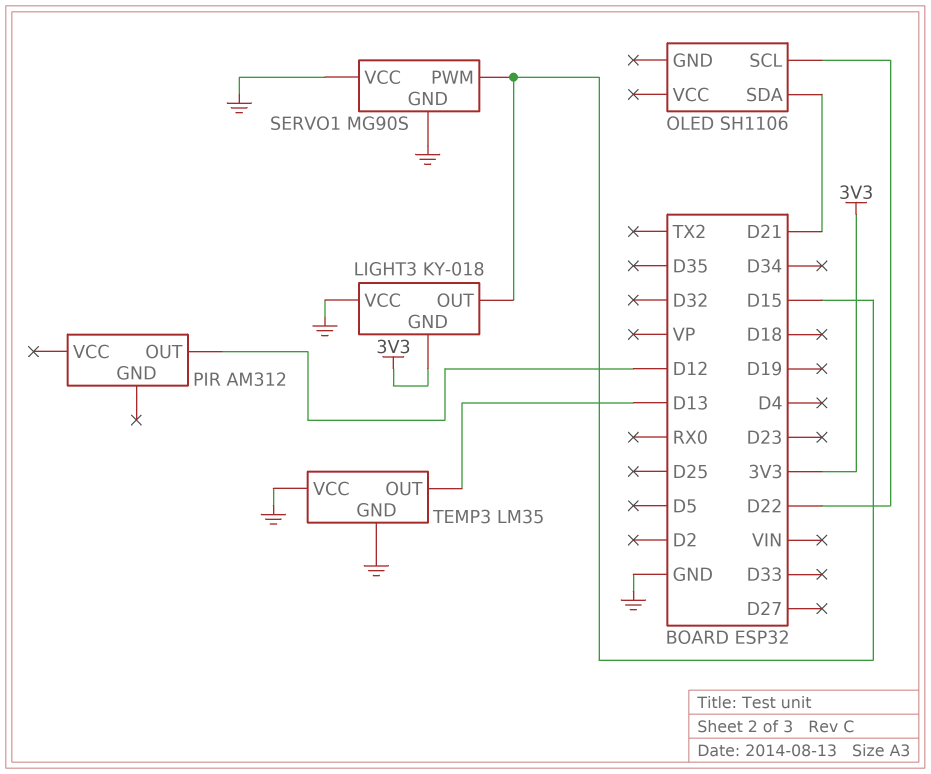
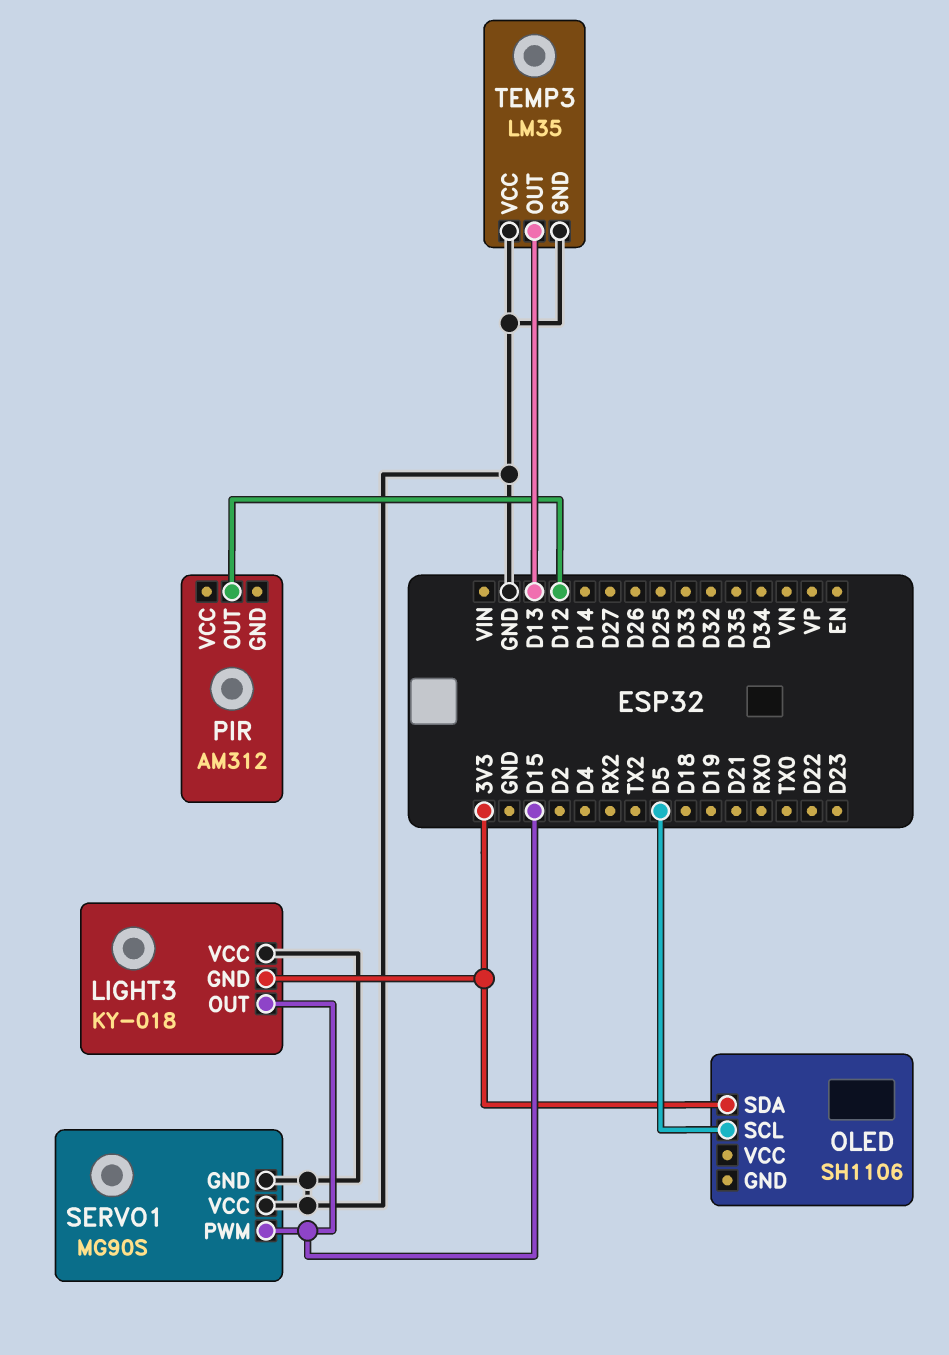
OLED pin SCL: D22 -> D5
OLED pin SDA: D21 -> 3V3

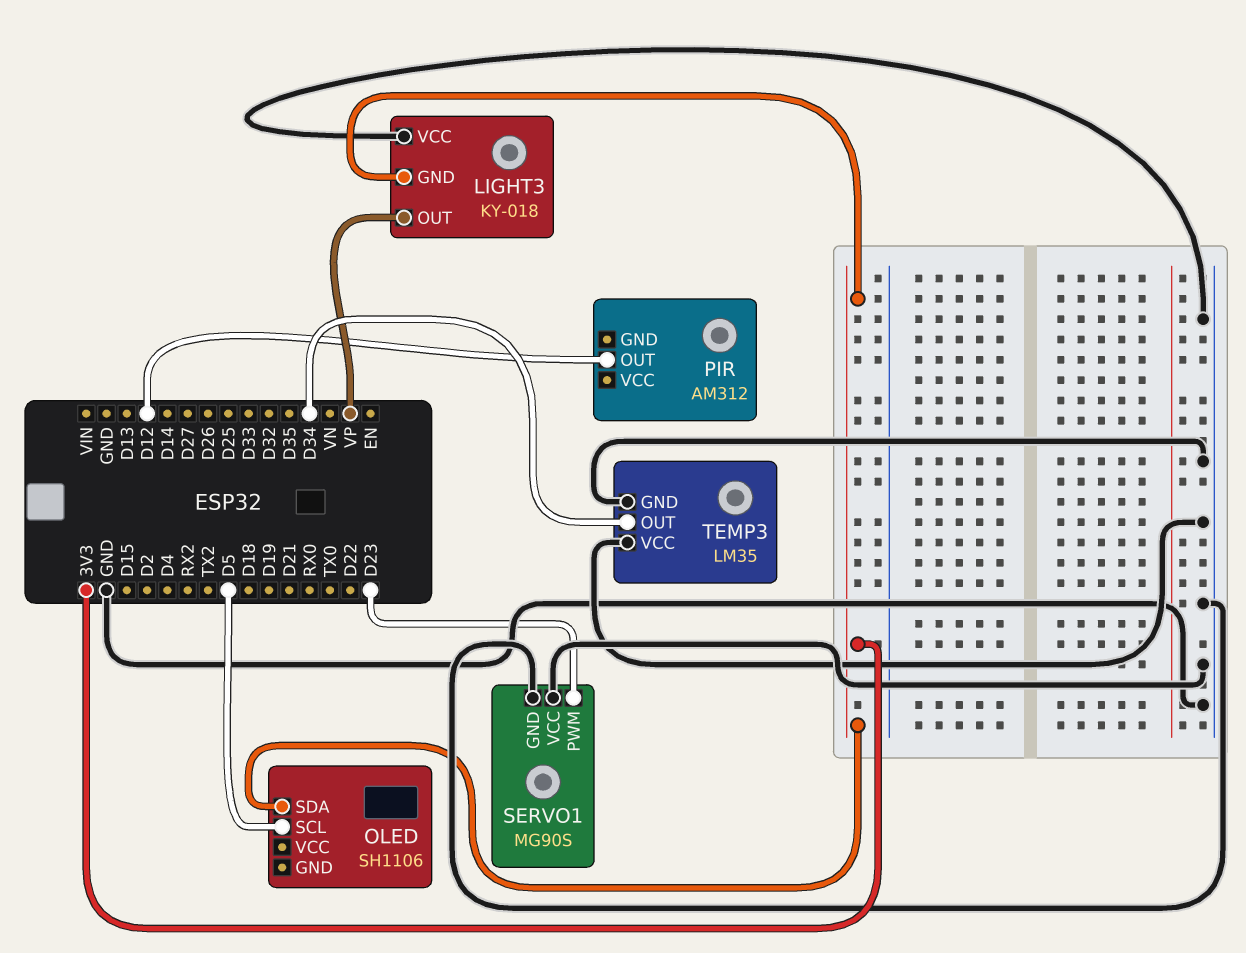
LIGHT3 pin OUT: D15 -> VP
SERVO1 pin PWM: D15 -> D23
TEMP3 pin OUT: D13 -> D34

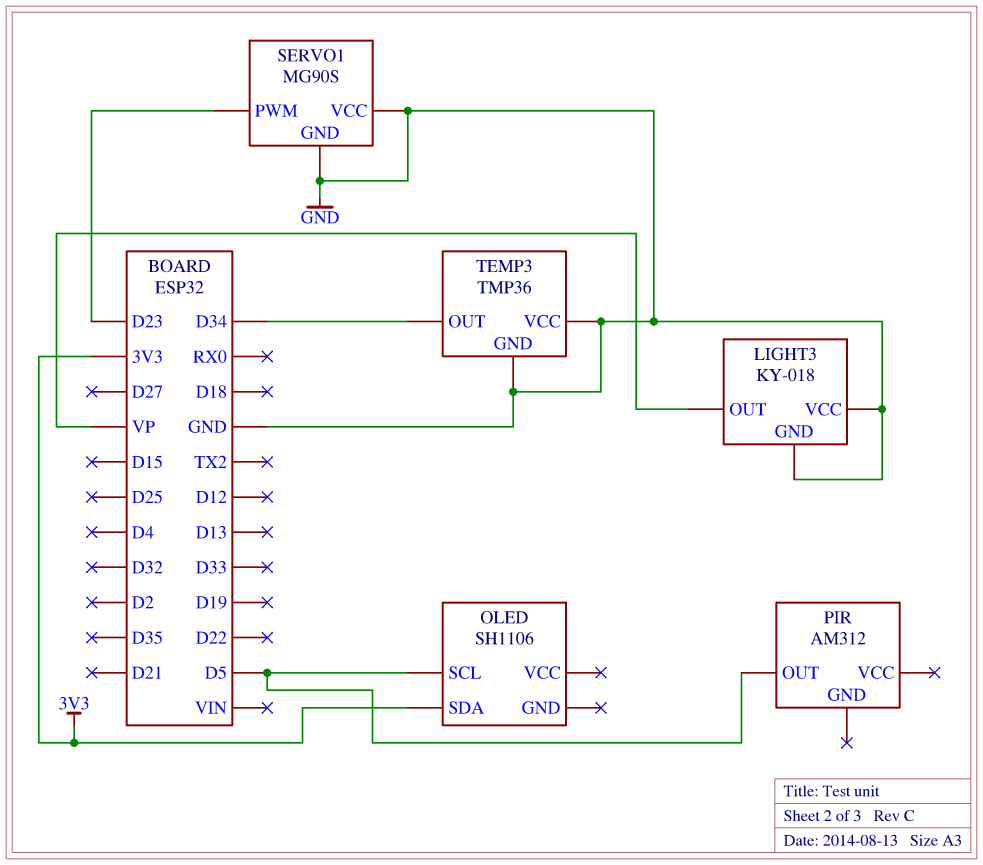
LIGHT3 pin GND: 3V3 -> GND
PIR pin OUT: D12 -> D5
TEMP3: LM35 -> TMP36

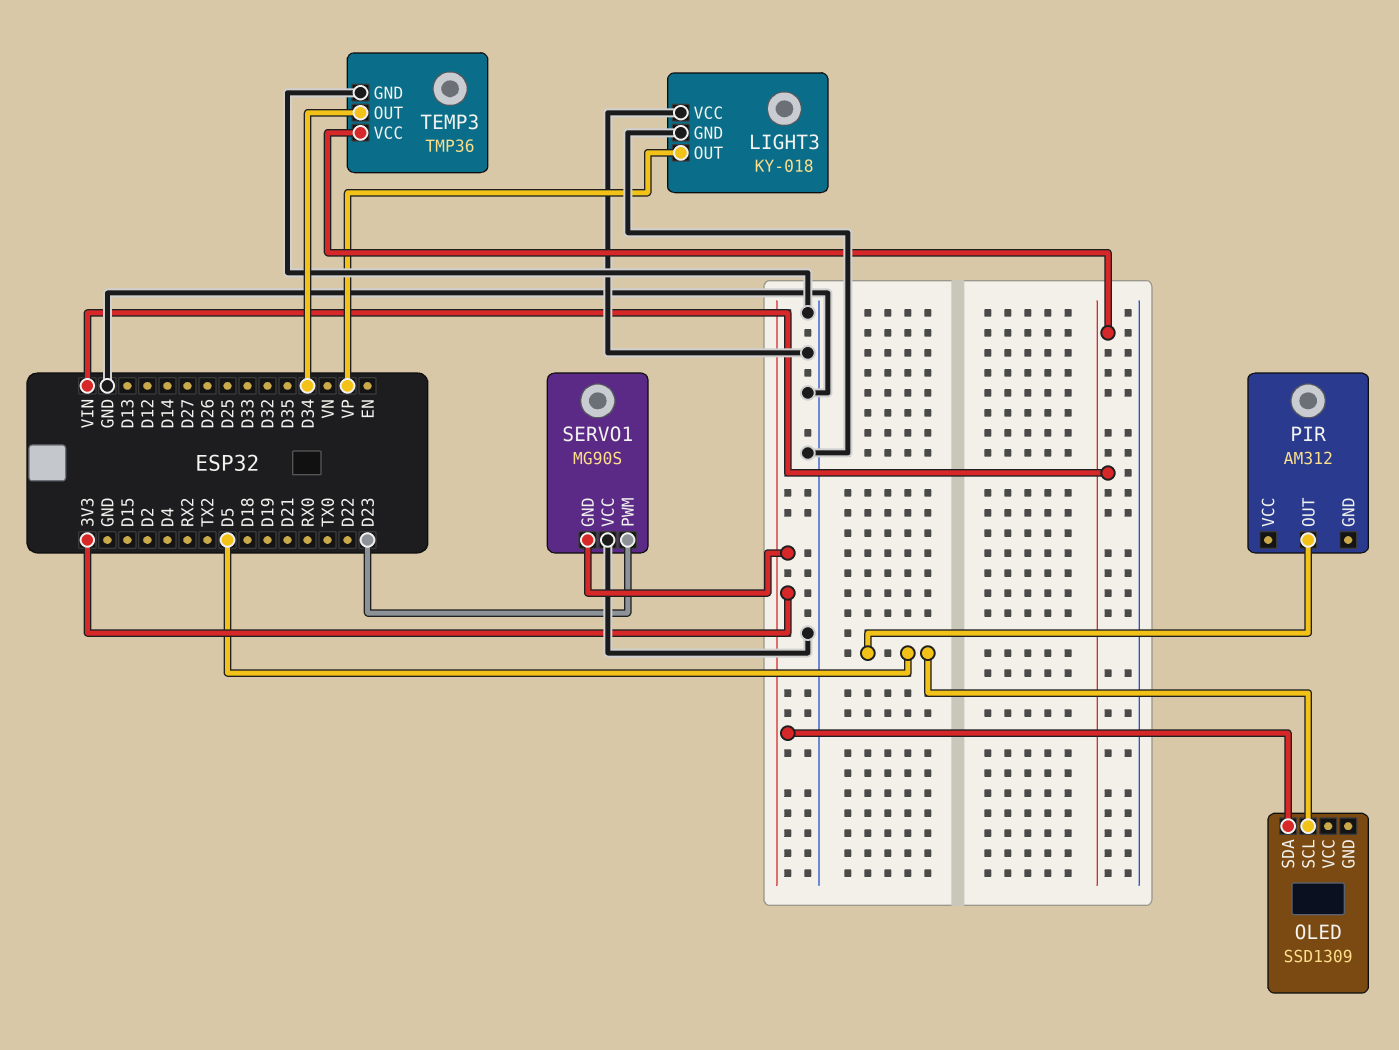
OLED: SH1106 -> SSD1309
SERVO1 pin GND: GND -> 3V3
TEMP3 pin VCC: GND -> VIN

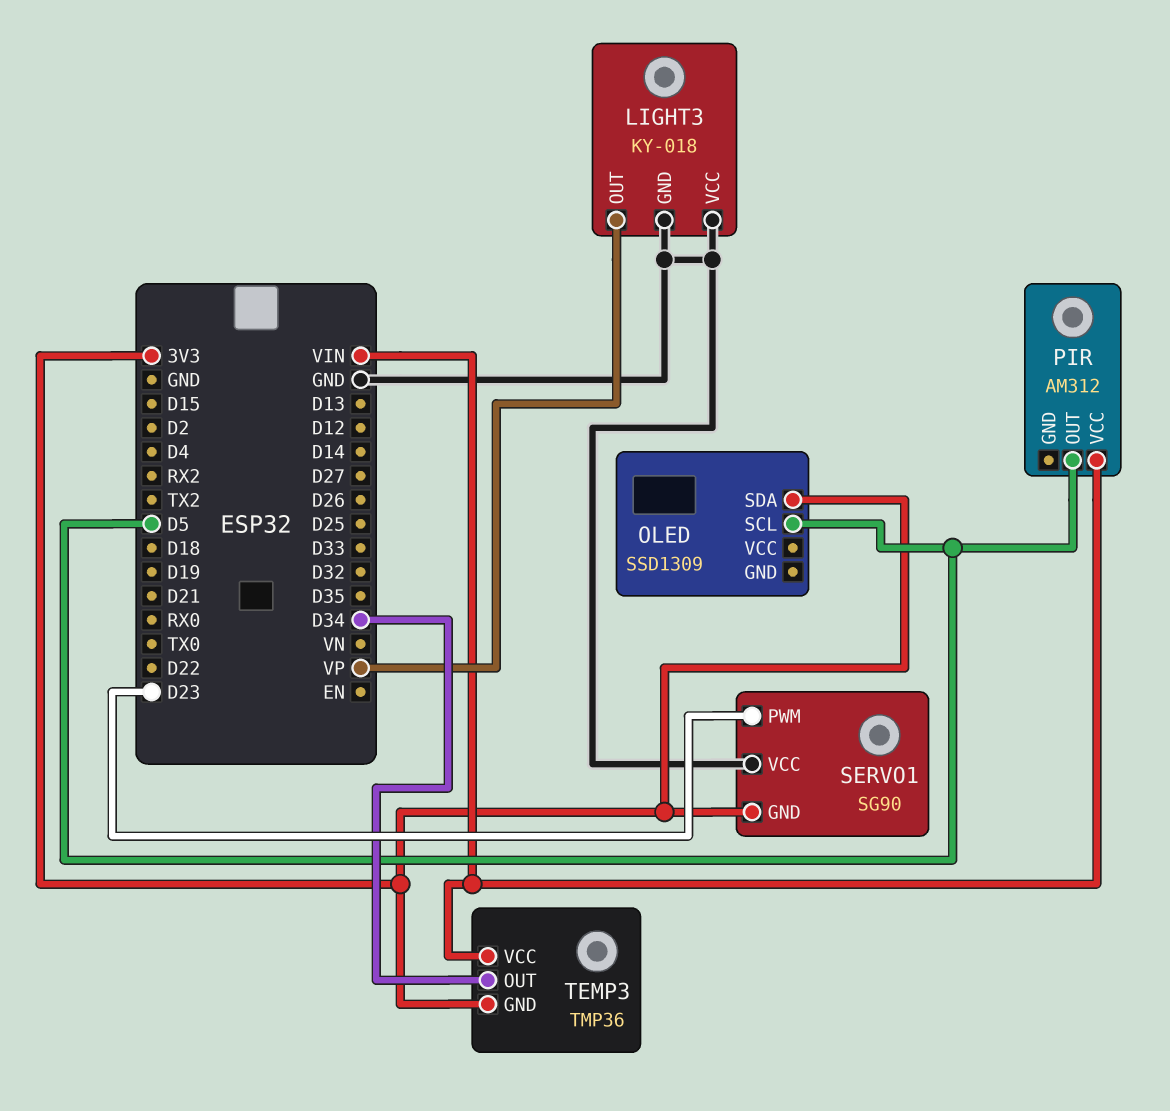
PIR pin VCC: none -> VIN
SERVO1: MG90S -> SG90
TEMP3 pin GND: GND -> 3V3

